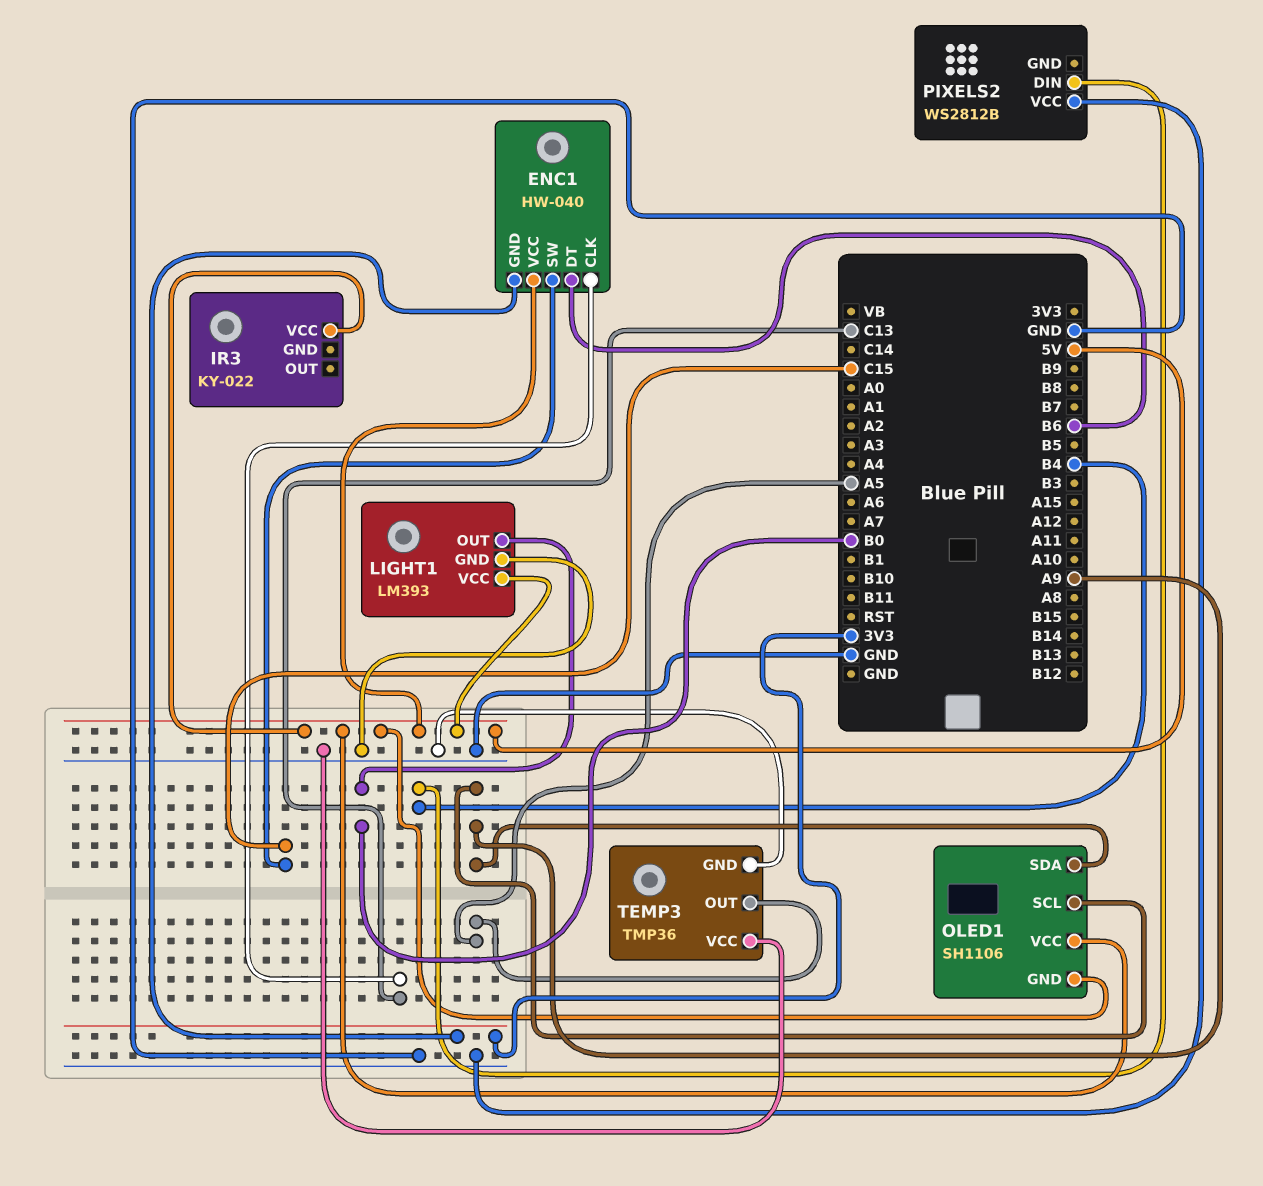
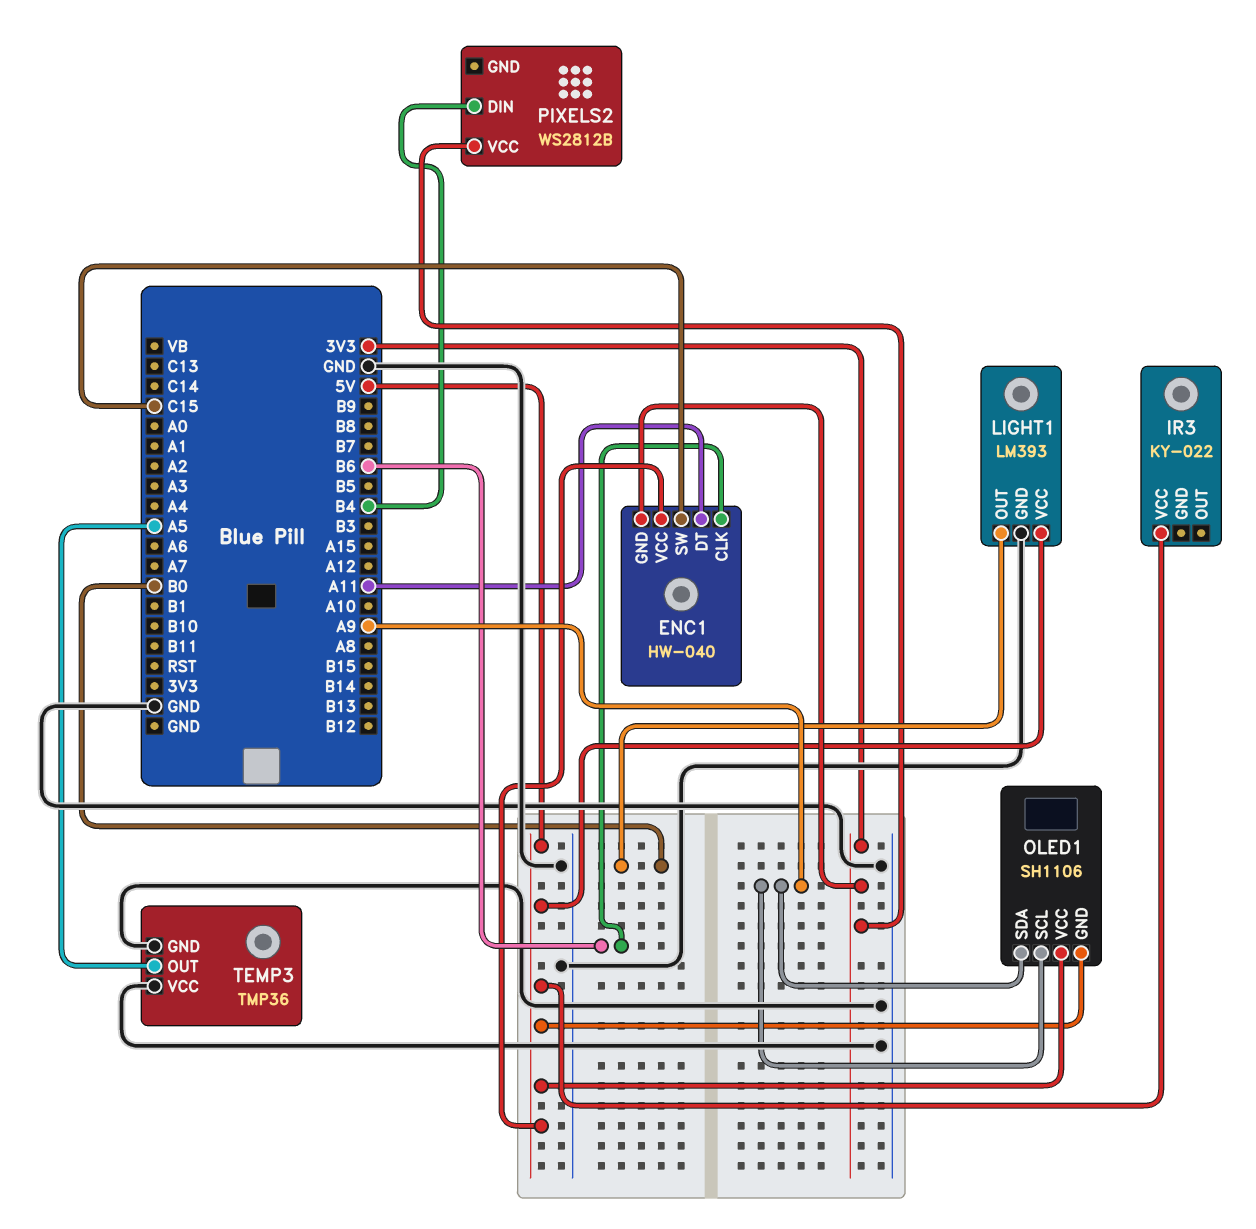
ENC1 pin CLK: C13 -> B6
ENC1 pin DT: B6 -> A11
PIXELS2 pin VCC: GND -> 3V3

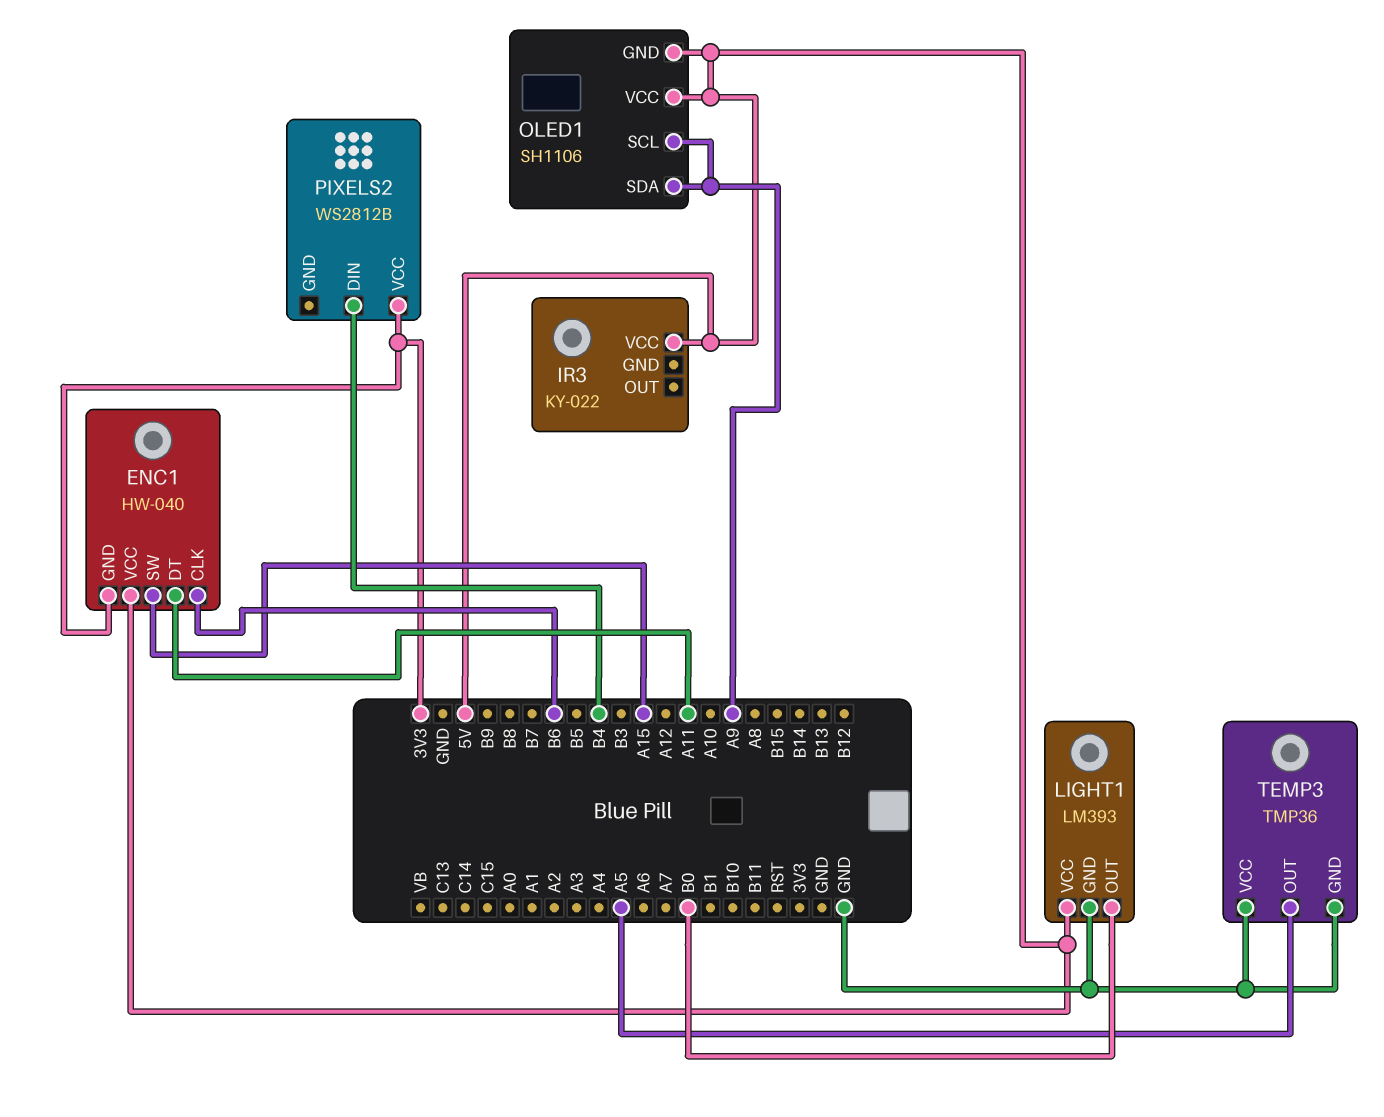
ENC1 pin SW: C15 -> A15

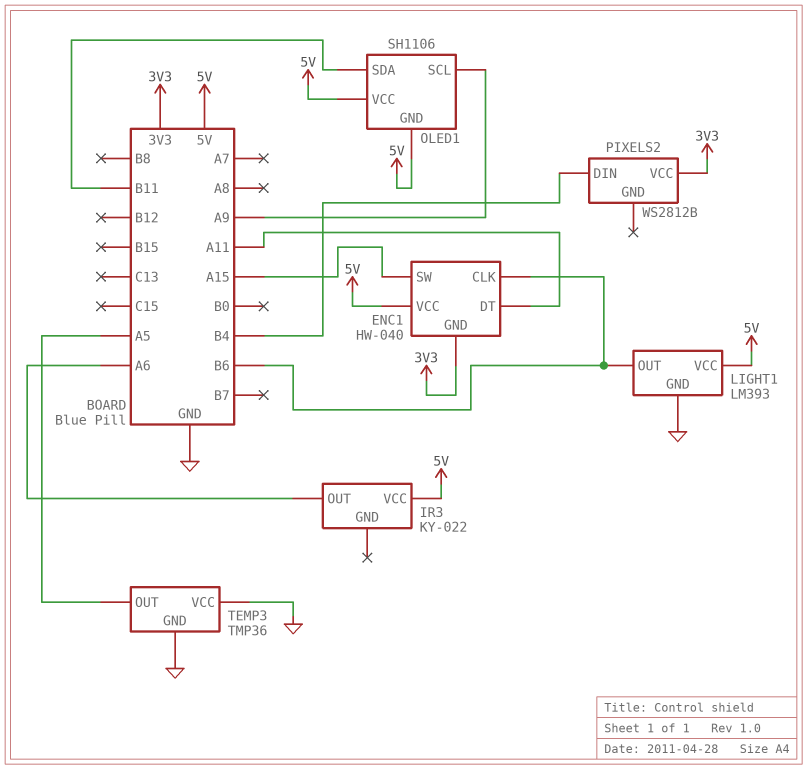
IR3 pin OUT: none -> A6
LIGHT1 pin OUT: B0 -> B6
OLED1 pin SDA: A9 -> B11

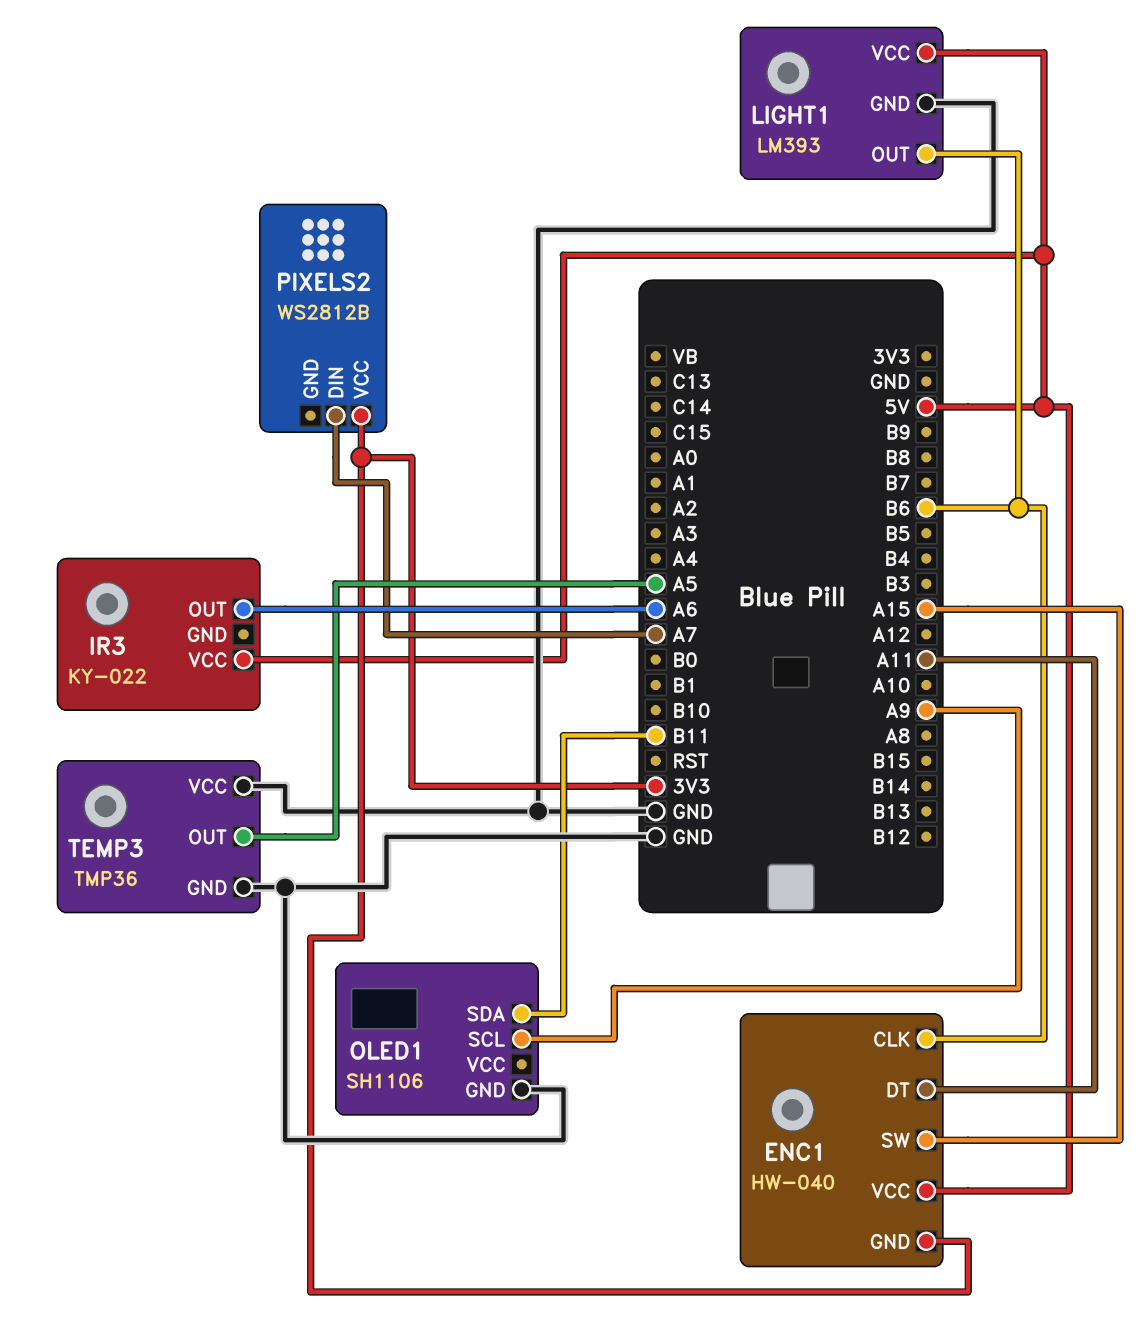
OLED1 pin GND: 5V -> GND
OLED1 pin VCC: 5V -> none
PIXELS2 pin DIN: B4 -> A7

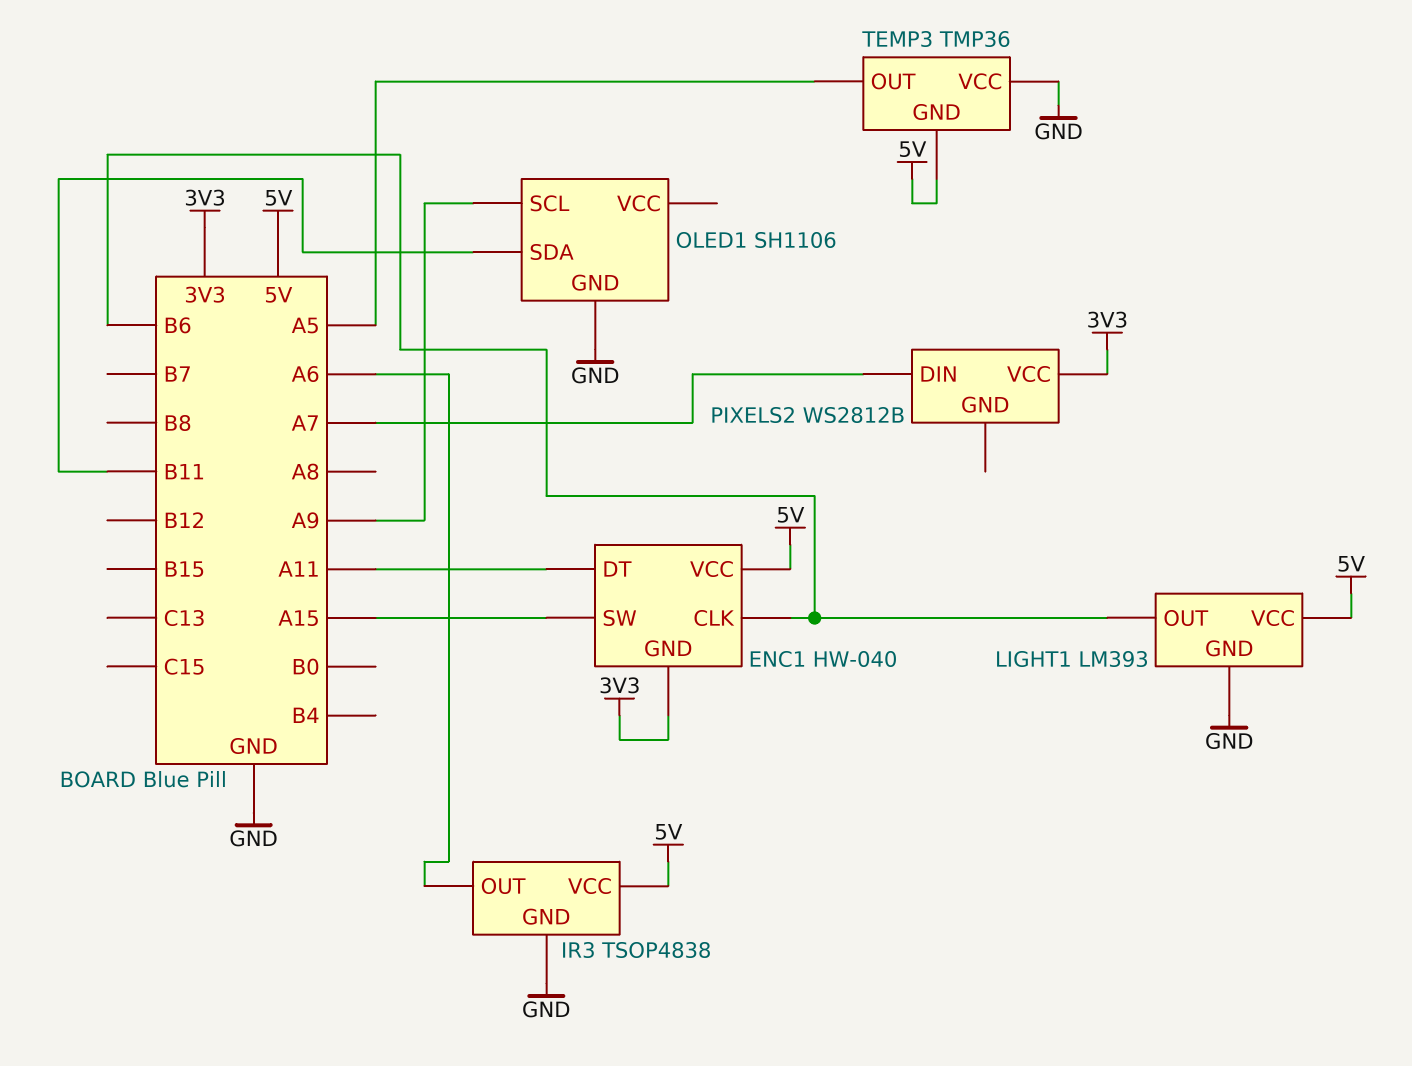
IR3: KY-022 -> TSOP4838
IR3 pin GND: none -> GND
TEMP3 pin GND: GND -> 5V

